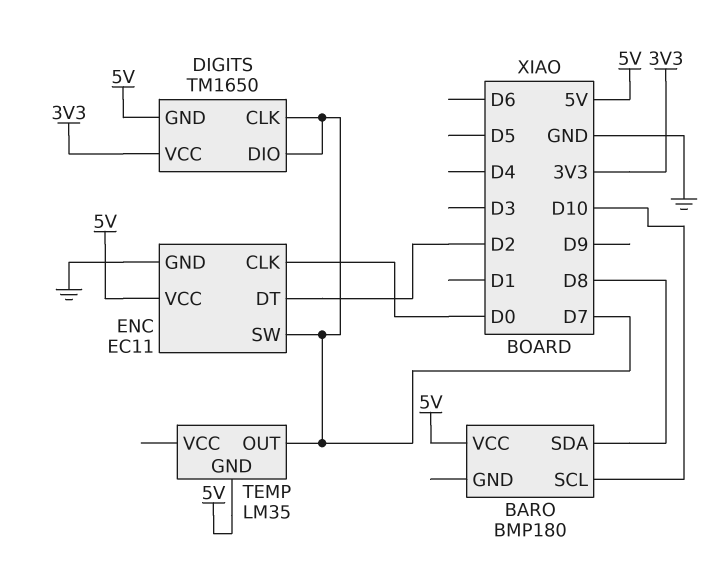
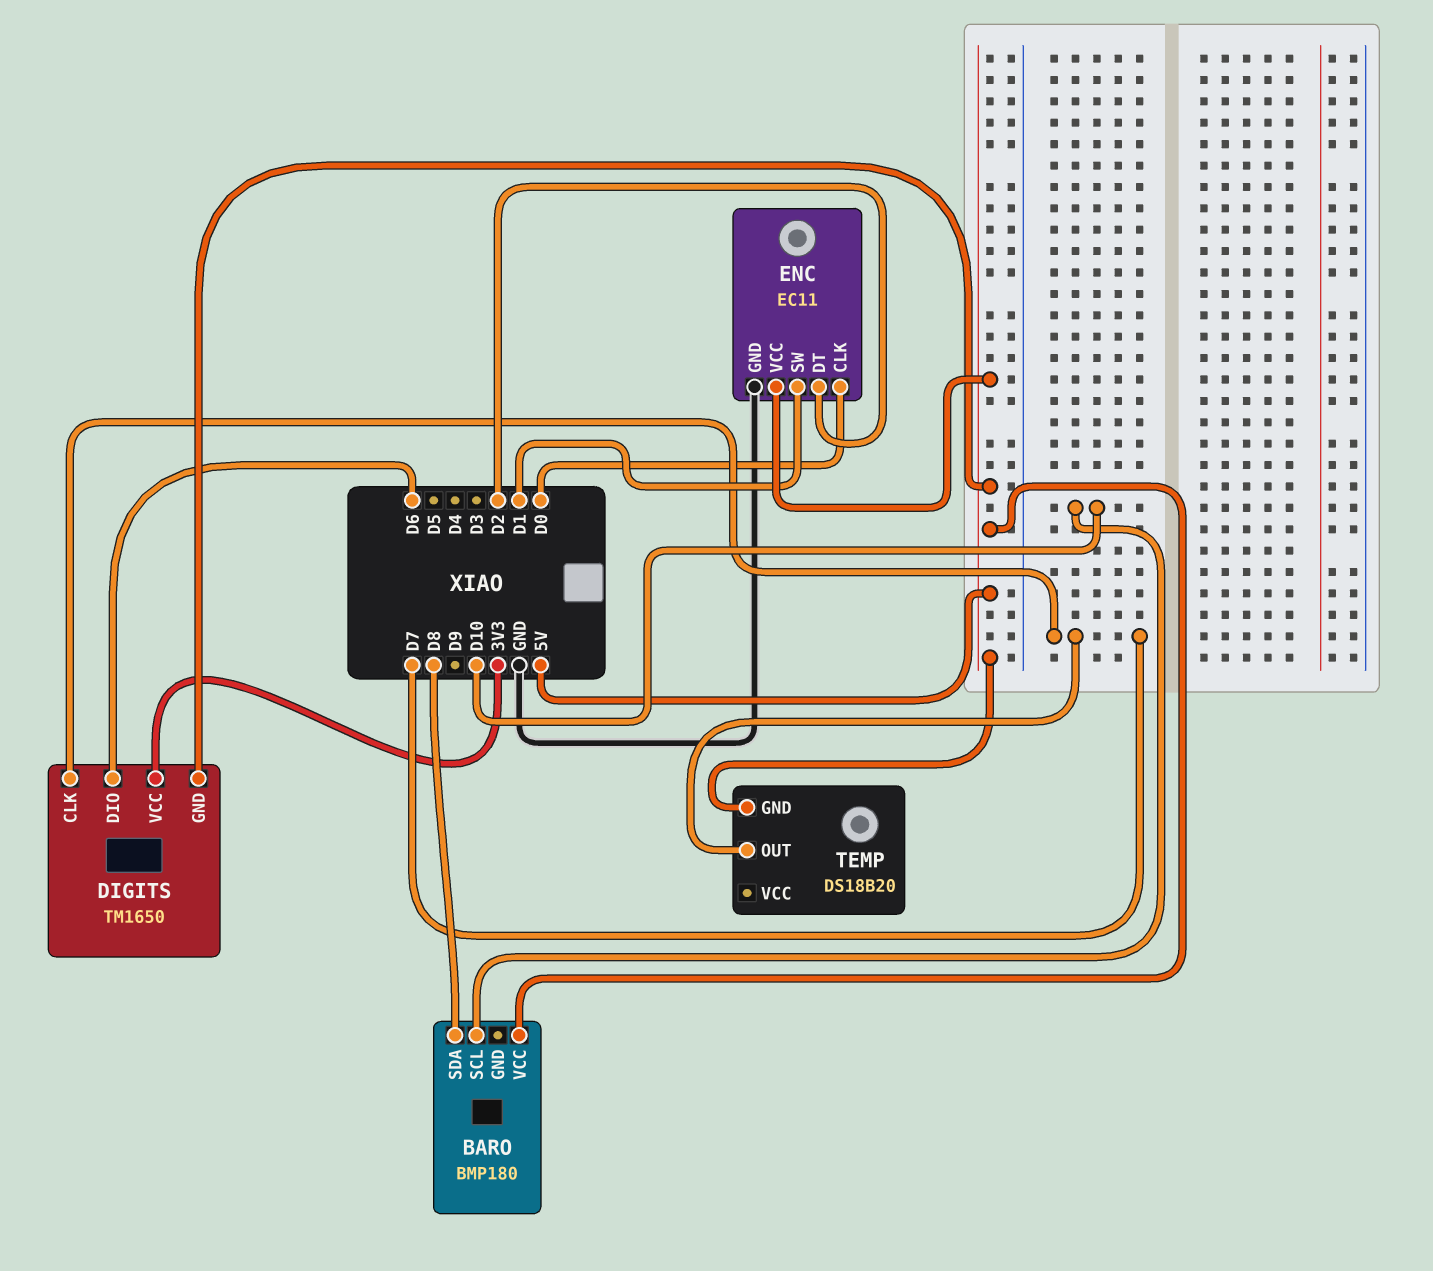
DIGITS pin DIO: D7 -> D6
ENC pin SW: D7 -> D1
TEMP: LM35 -> DS18B20

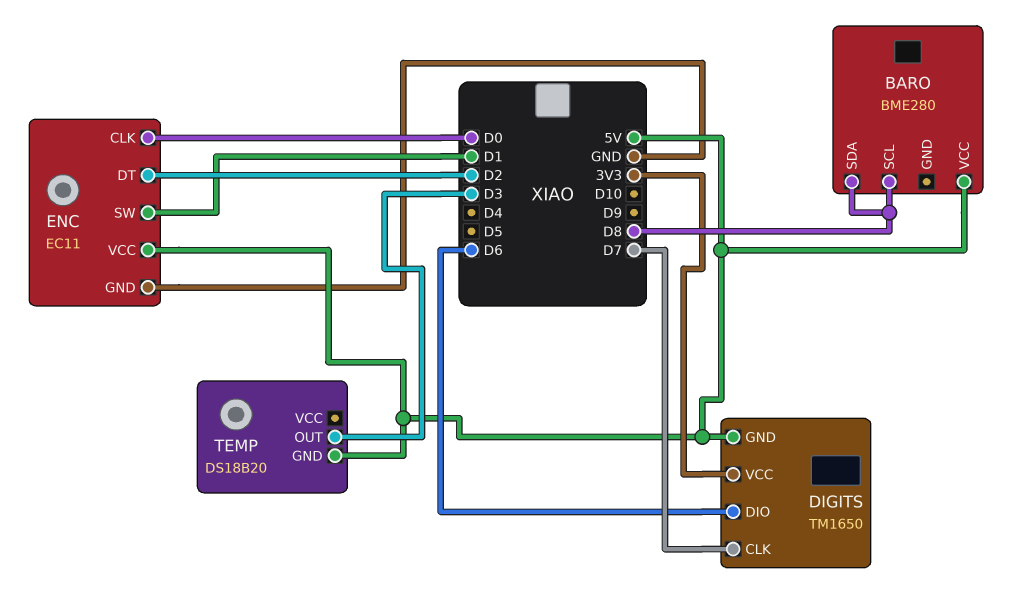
BARO: BMP180 -> BME280
BARO pin SCL: D10 -> D8
TEMP pin OUT: D7 -> D3

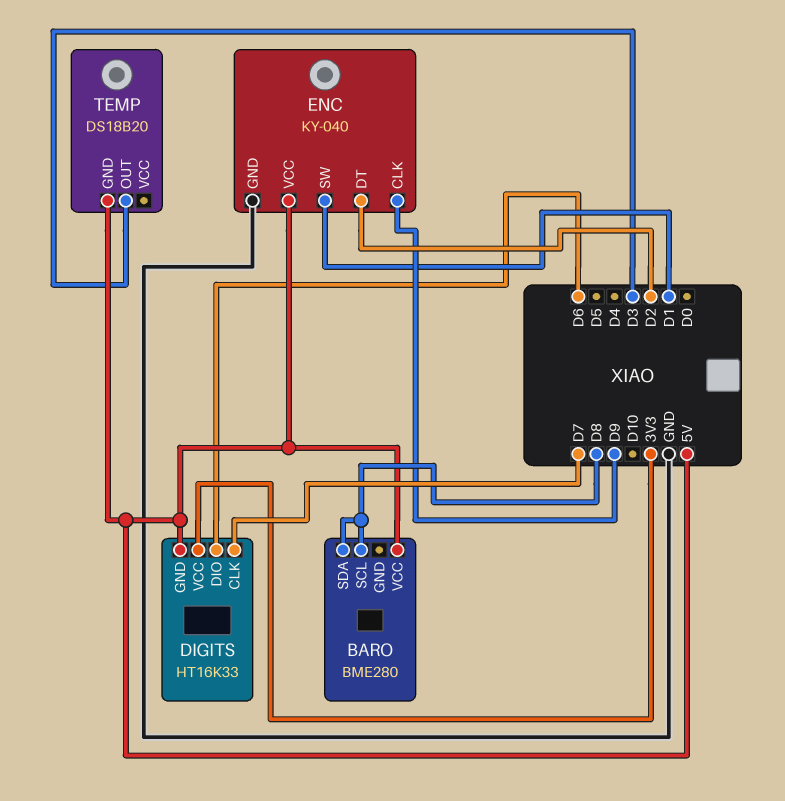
DIGITS: TM1650 -> HT16K33
ENC: EC11 -> KY-040
ENC pin CLK: D0 -> D9

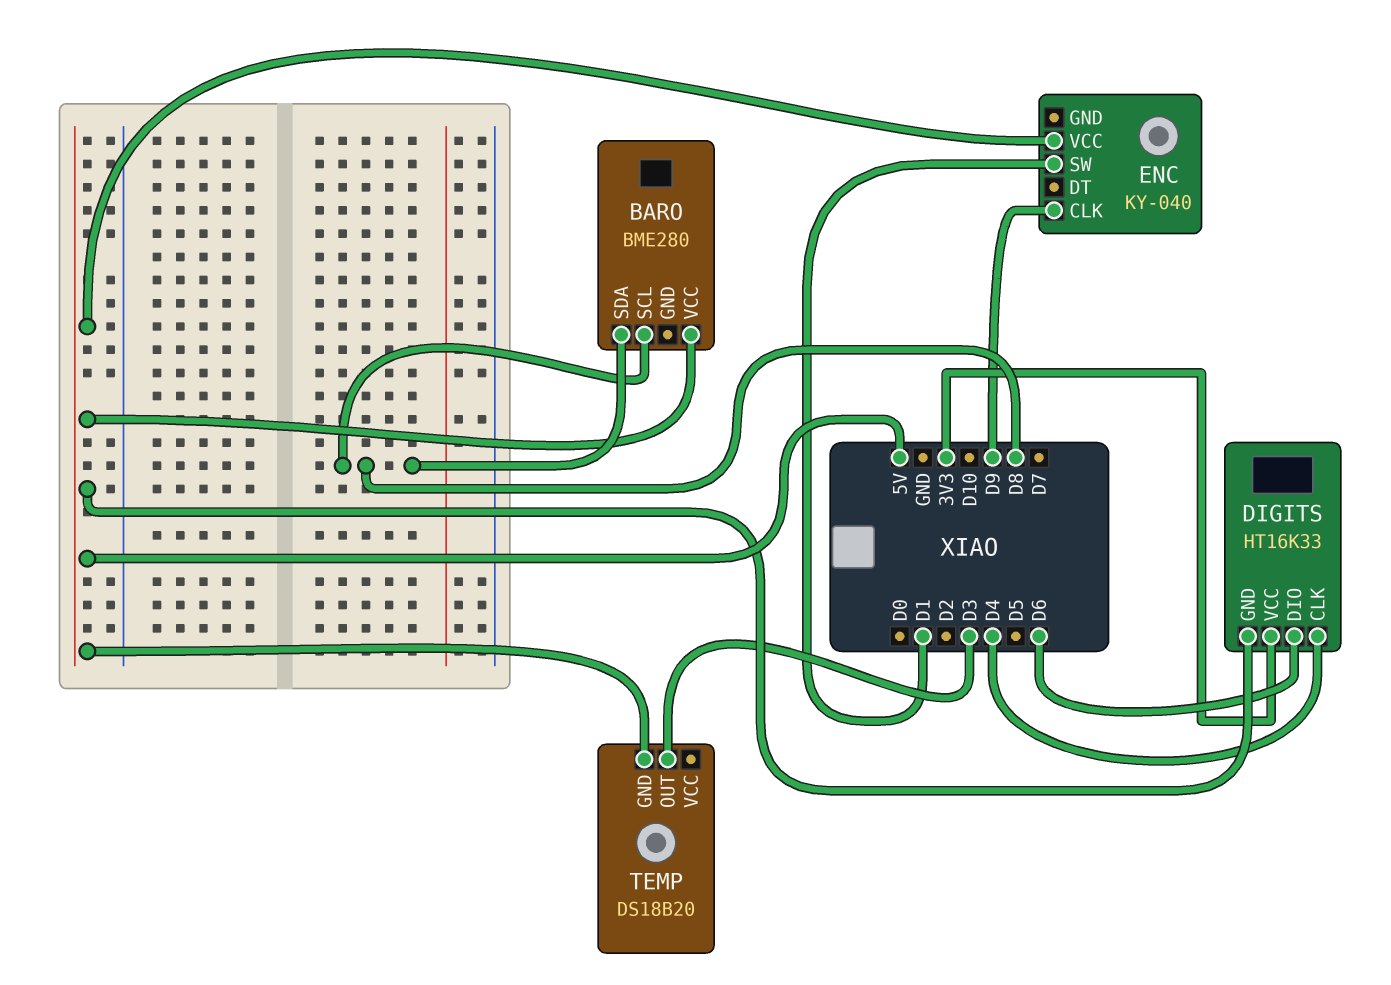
DIGITS pin CLK: D7 -> D4
ENC pin DT: D2 -> none
ENC pin GND: GND -> none

